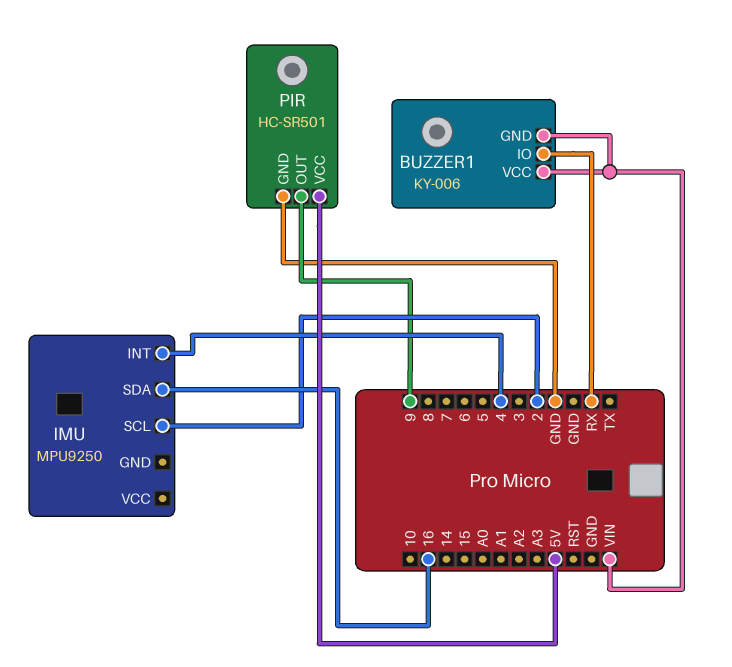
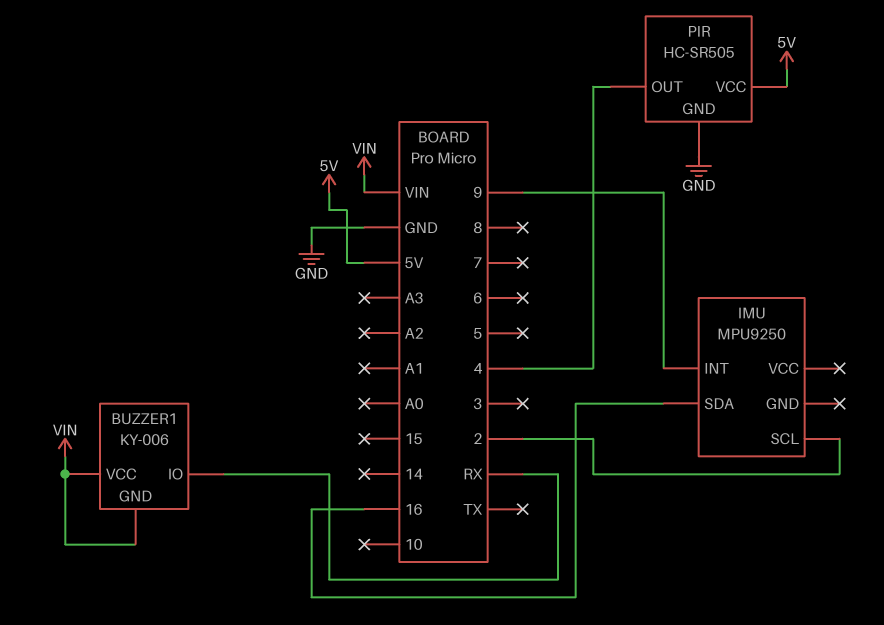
IMU pin INT: 4 -> 9
PIR: HC-SR501 -> HC-SR505
PIR pin OUT: 9 -> 4

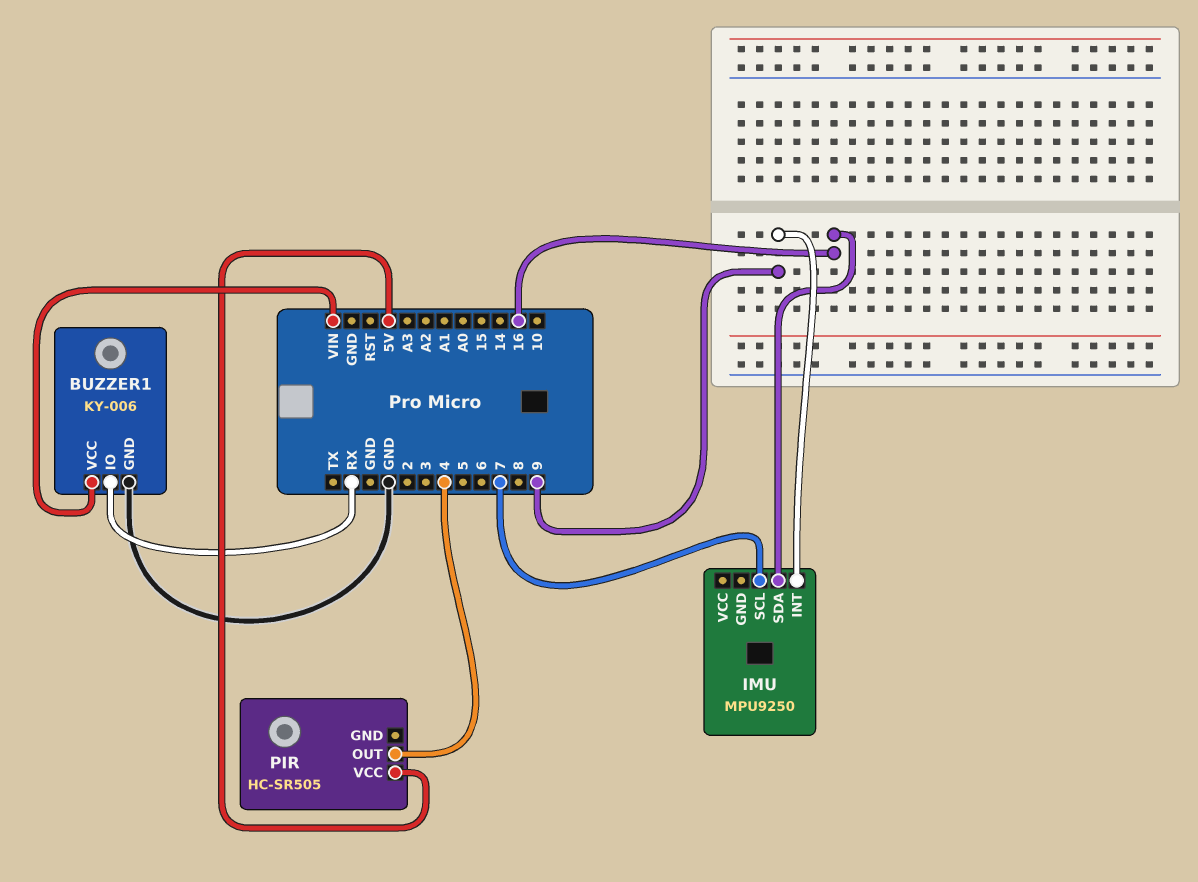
BUZZER1 pin GND: VIN -> GND
IMU pin SCL: 2 -> 7
PIR pin GND: GND -> none

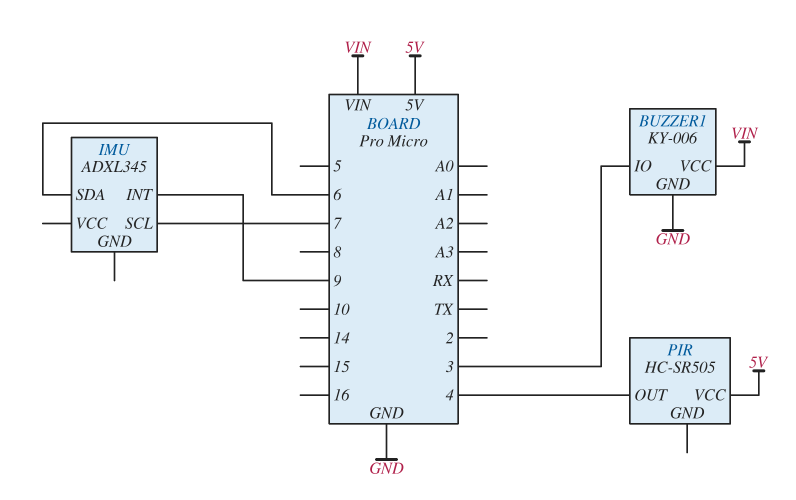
BUZZER1 pin IO: RX -> 3
IMU: MPU9250 -> ADXL345
IMU pin SDA: 16 -> 6

